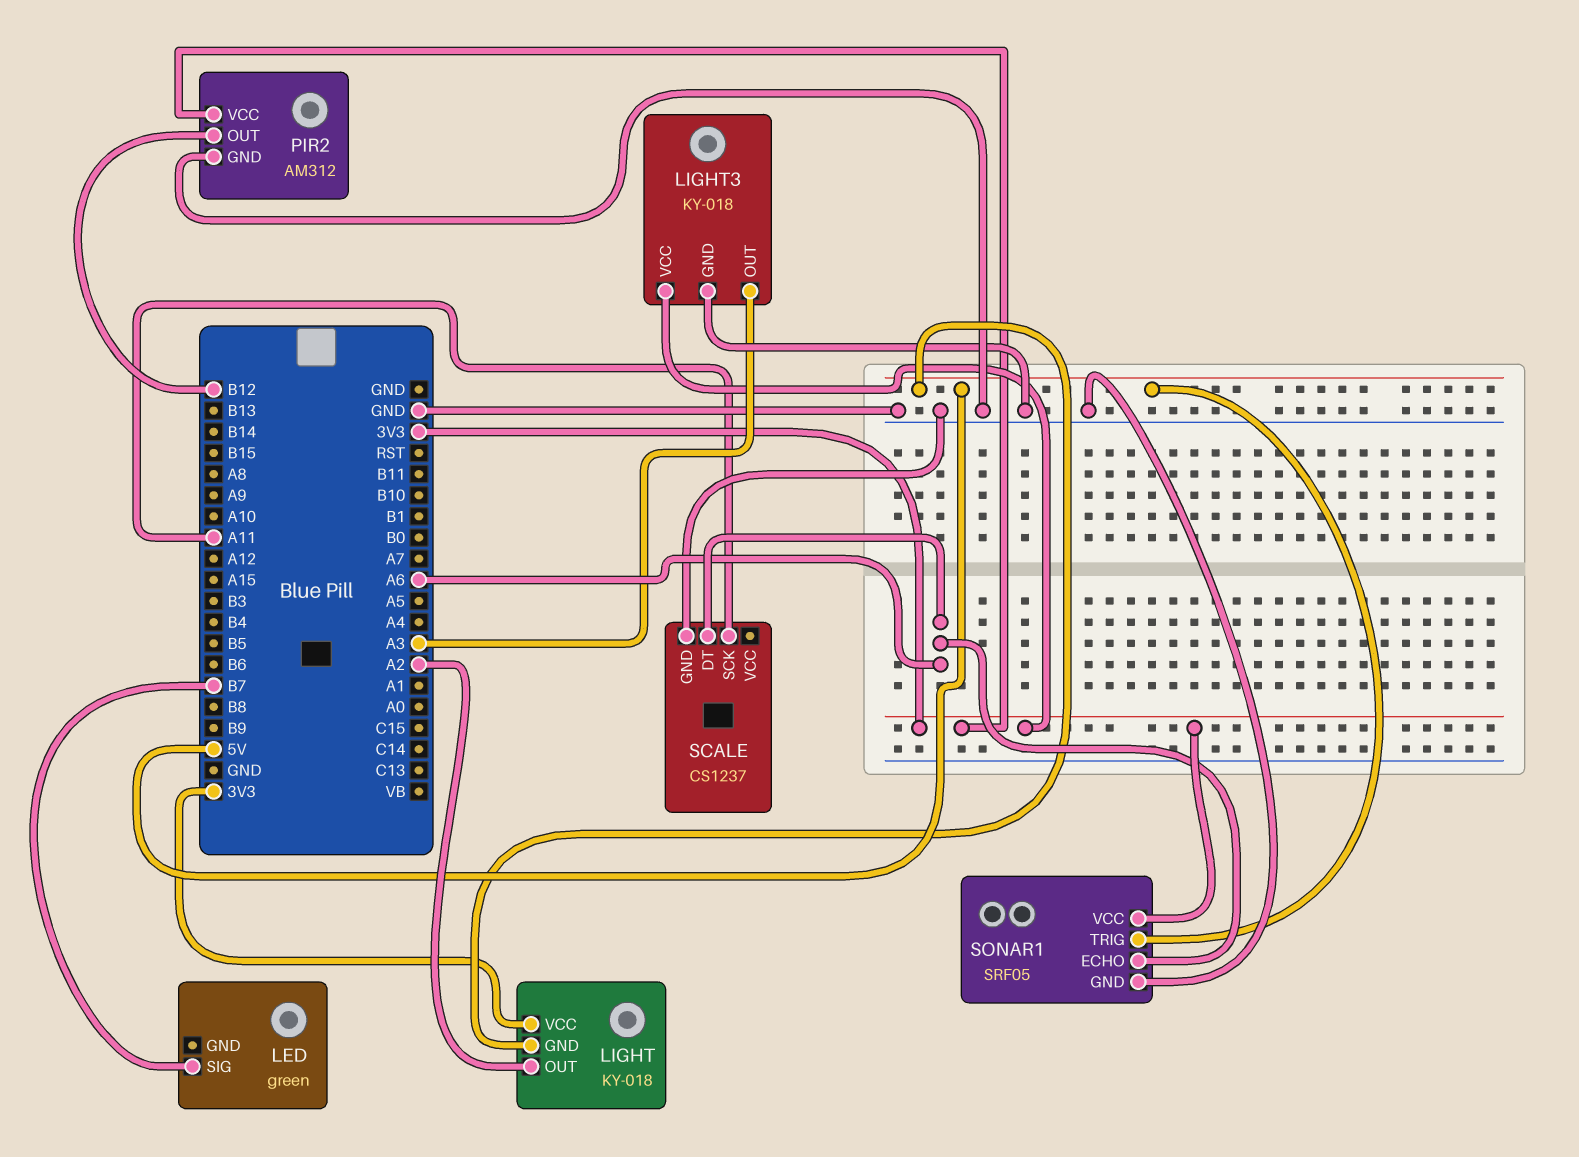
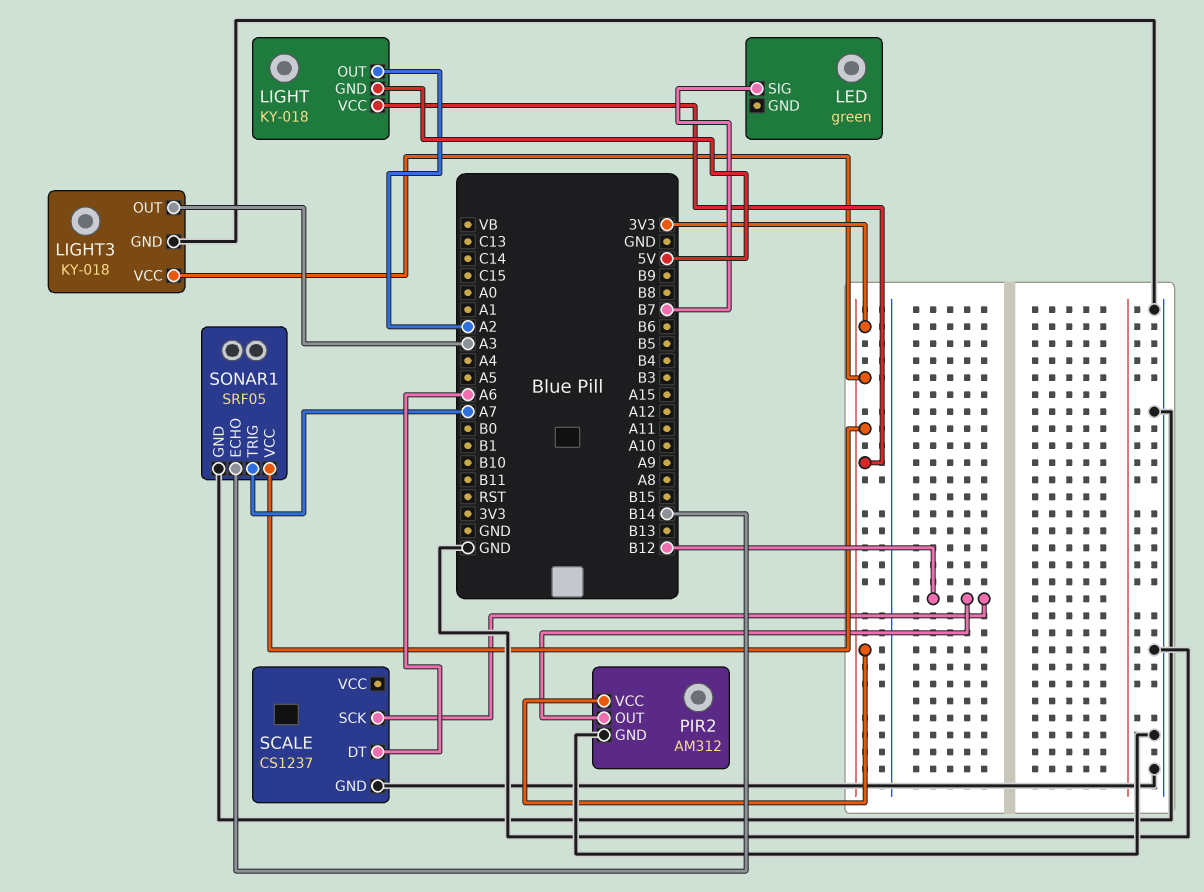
SCALE pin SCK: A11 -> B12
SONAR1 pin ECHO: A6 -> B14
SONAR1 pin TRIG: 5V -> A7

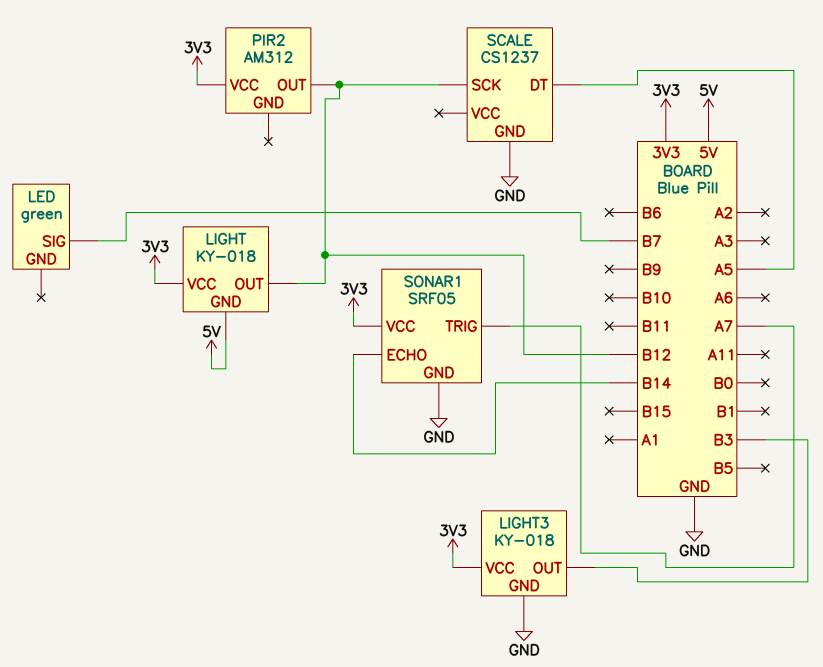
LIGHT pin OUT: A2 -> B12
LIGHT3 pin OUT: A3 -> B3
PIR2 pin GND: GND -> none
SCALE pin DT: A6 -> A5

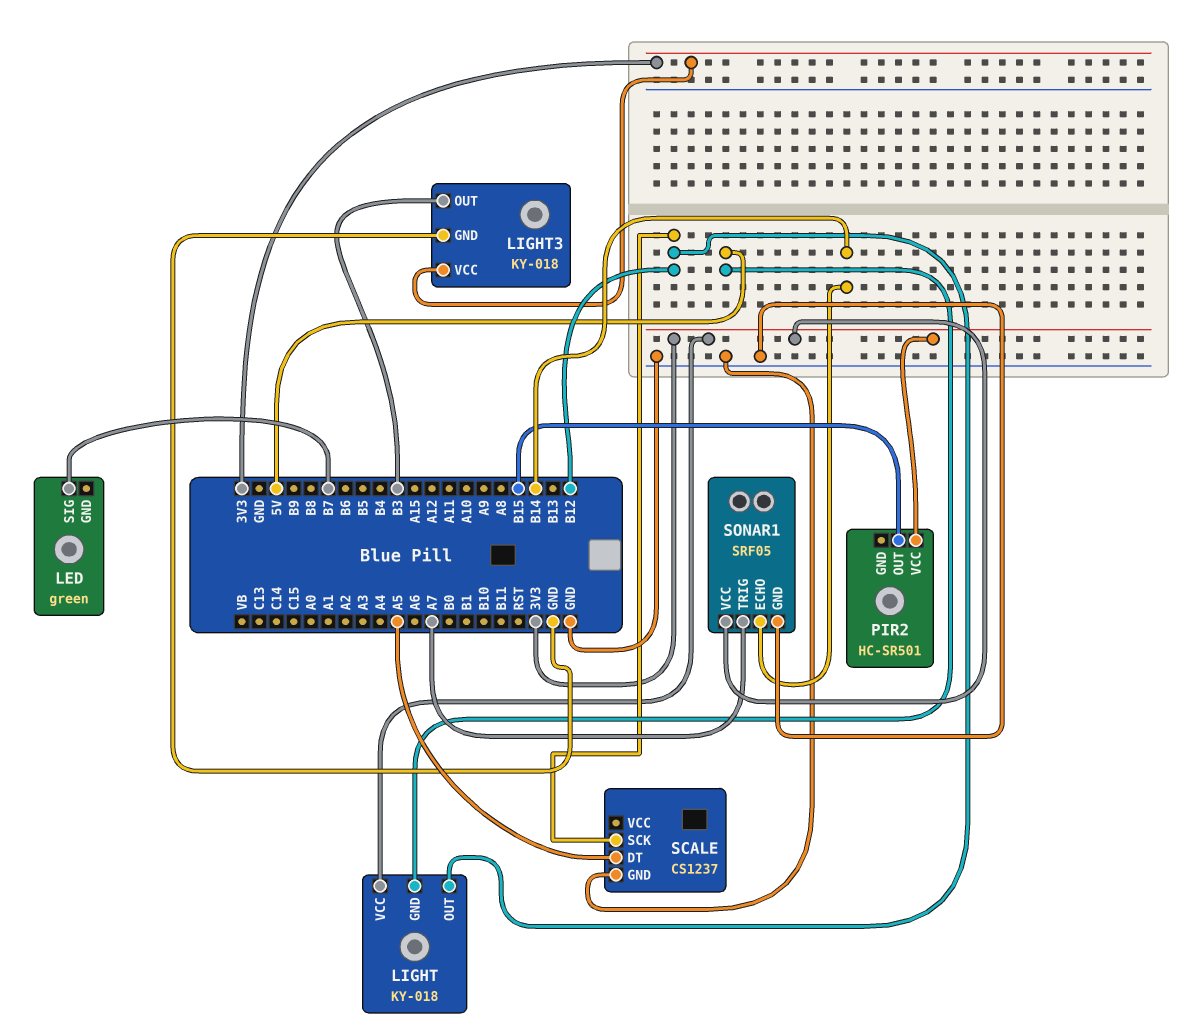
PIR2: AM312 -> HC-SR501
PIR2 pin OUT: B12 -> B15

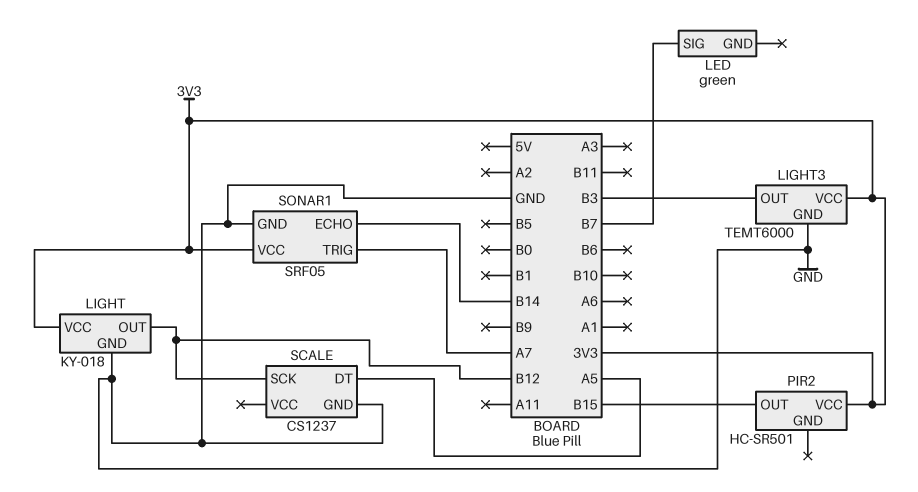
LIGHT pin GND: 5V -> GND
LIGHT3: KY-018 -> TEMT6000

